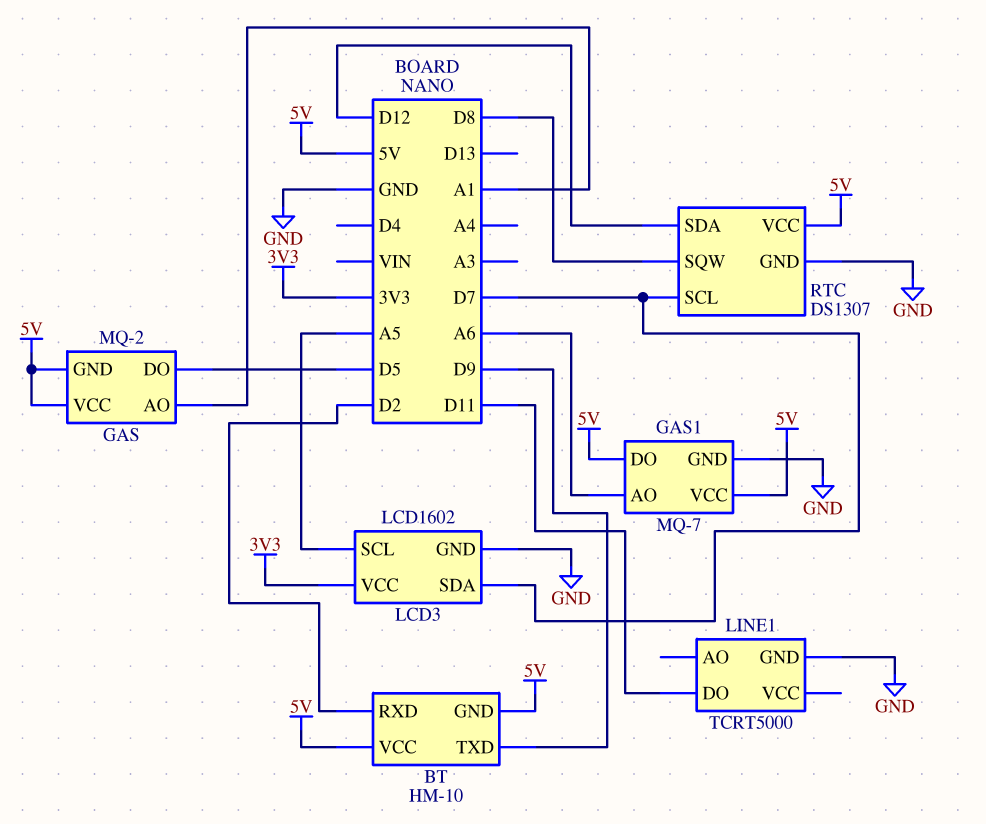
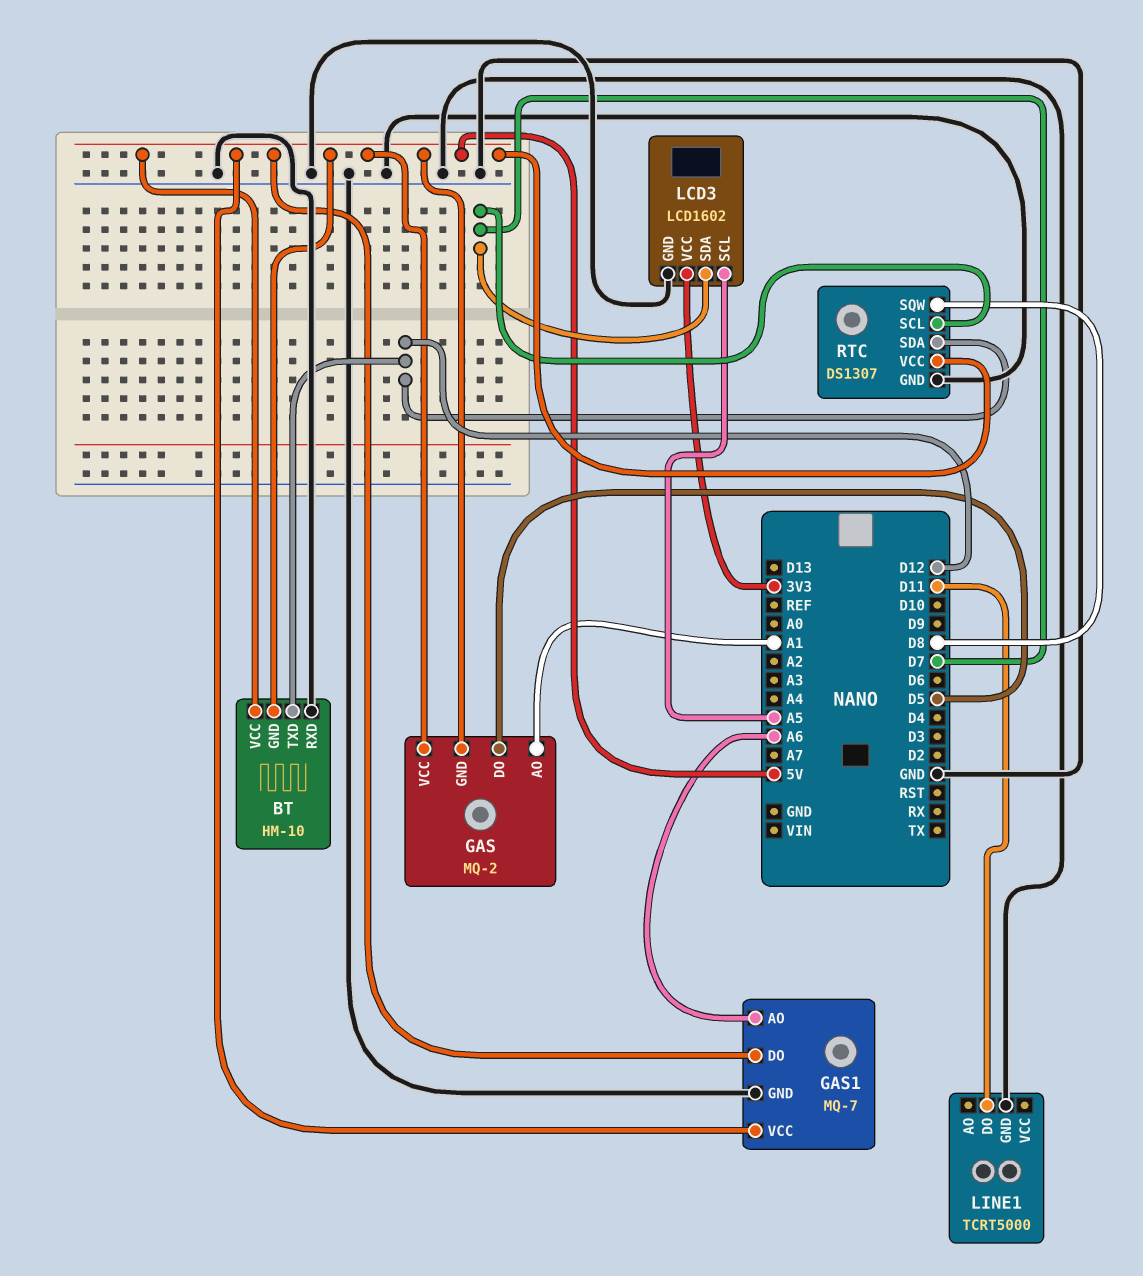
BT pin RXD: D2 -> GND
BT pin TXD: D9 -> D12

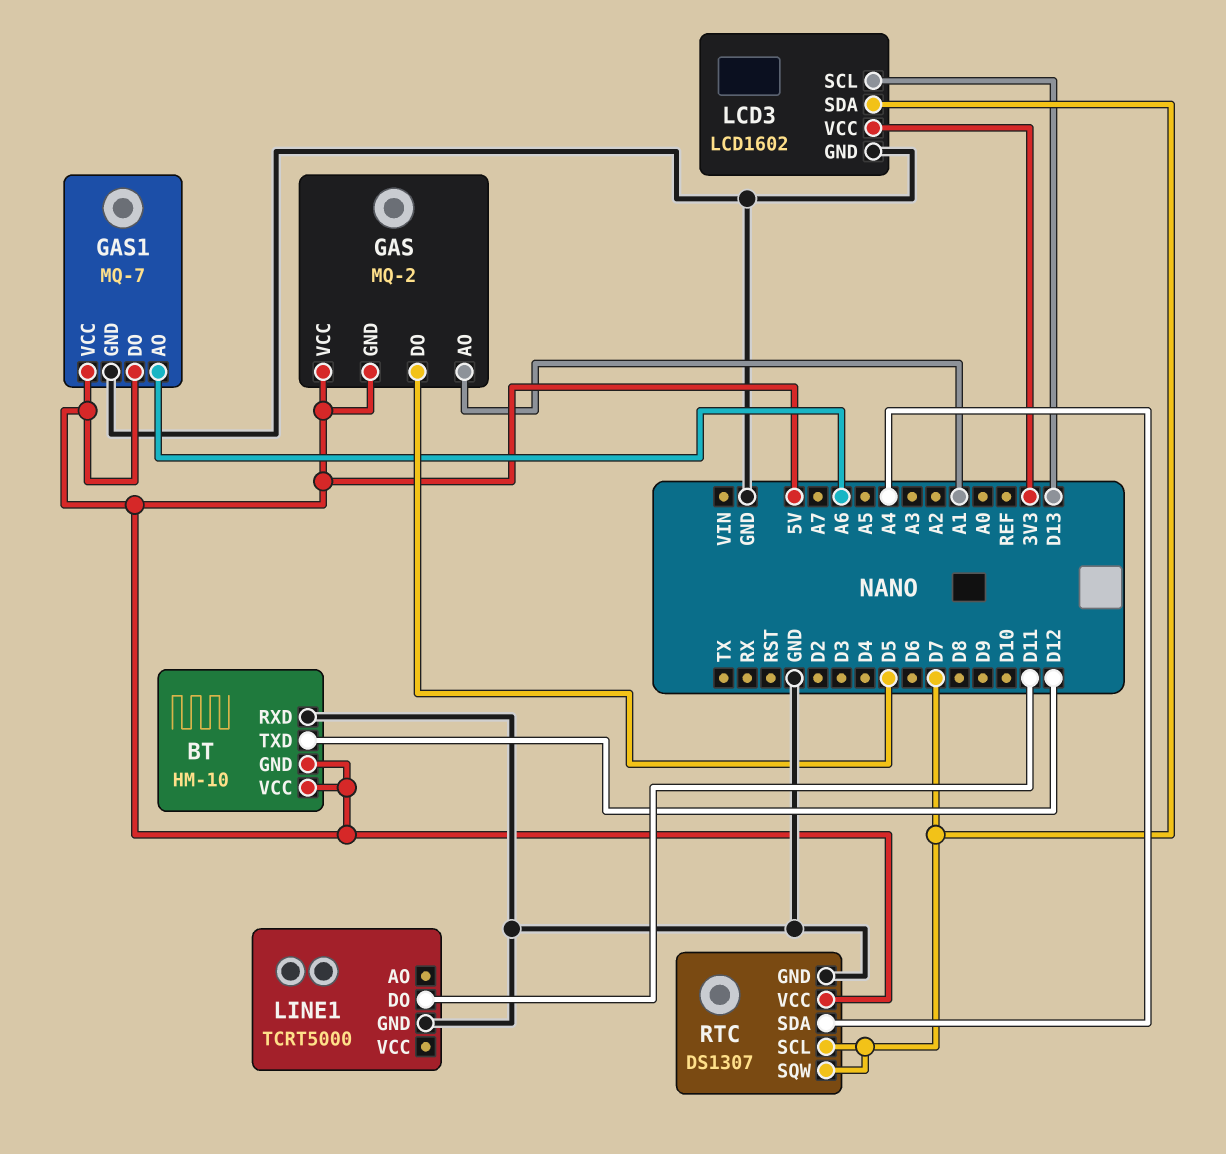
LCD3 pin SCL: A5 -> D13
RTC pin SDA: D12 -> A4
RTC pin SQW: D8 -> D7

